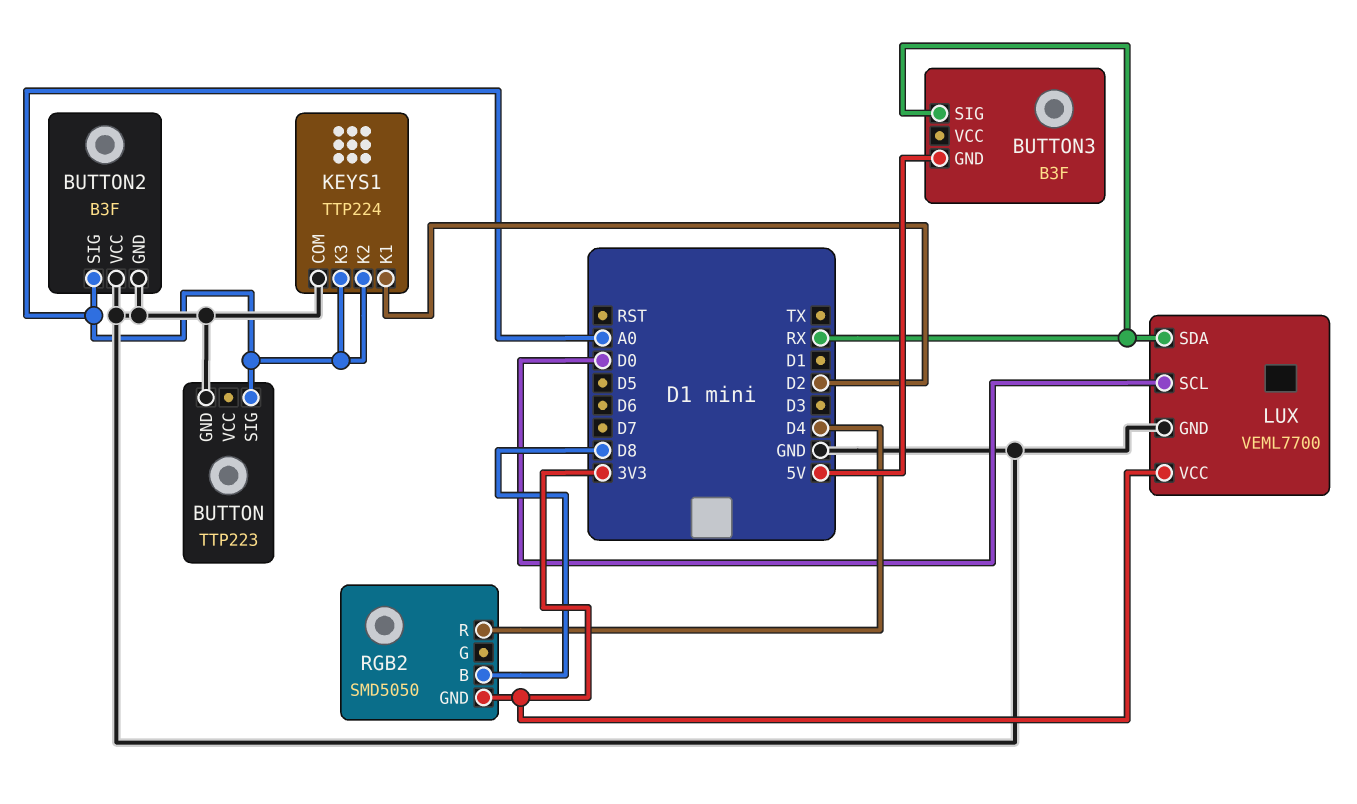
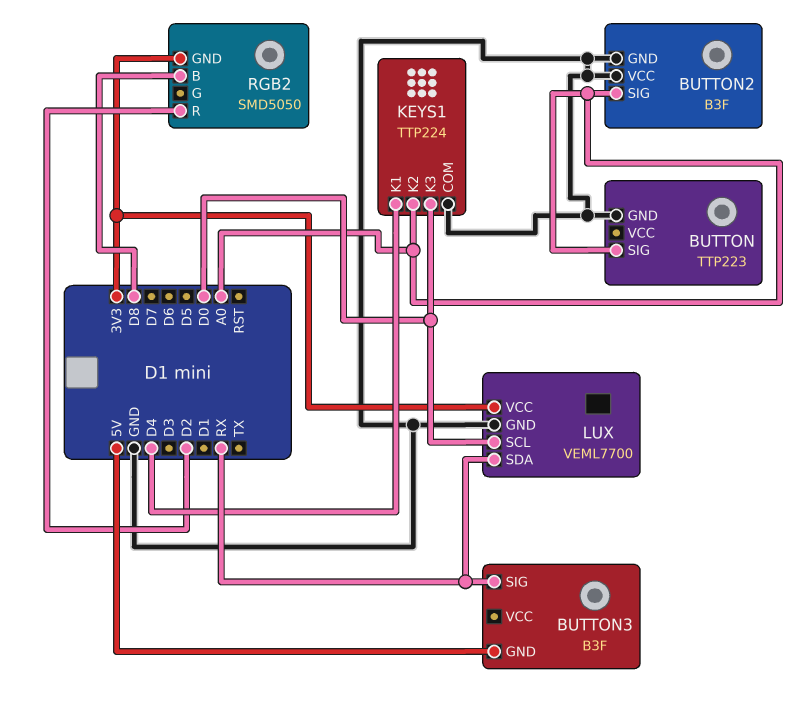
KEYS1 pin K1: D2 -> D4
KEYS1 pin K3: A0 -> D0
RGB2 pin R: D4 -> D2

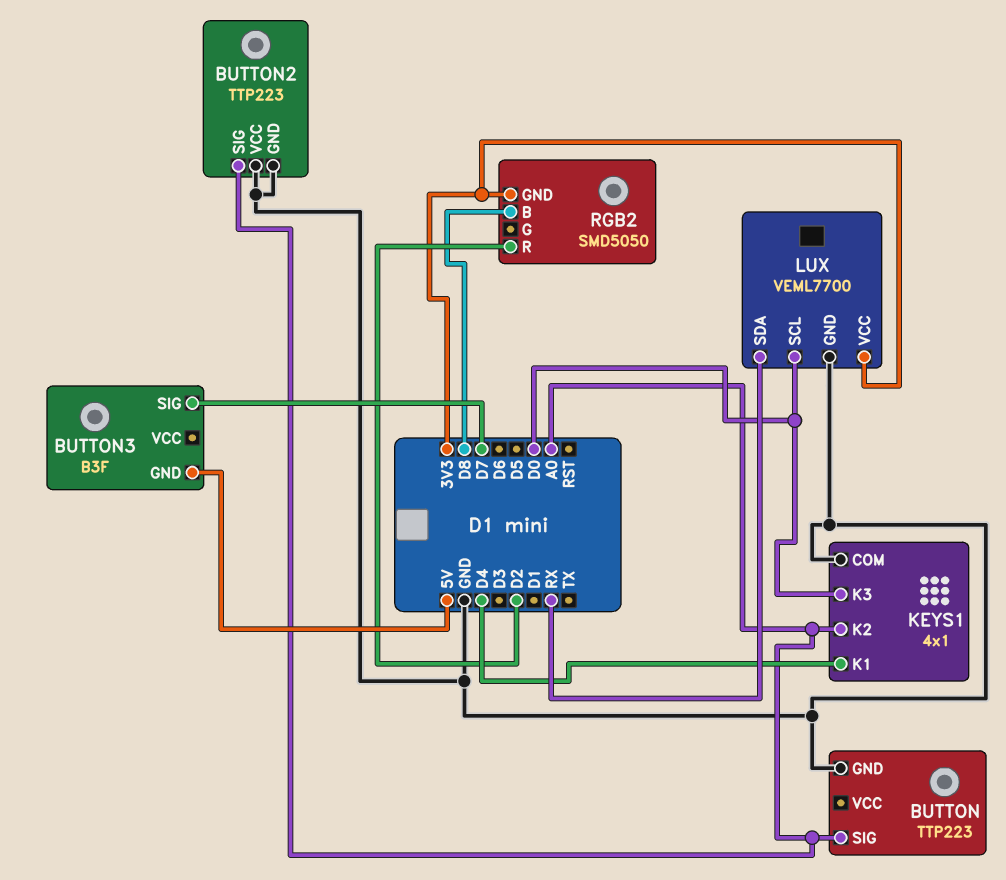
BUTTON2: B3F -> TTP223
BUTTON3 pin SIG: RX -> D7
KEYS1: TTP224 -> 4x1

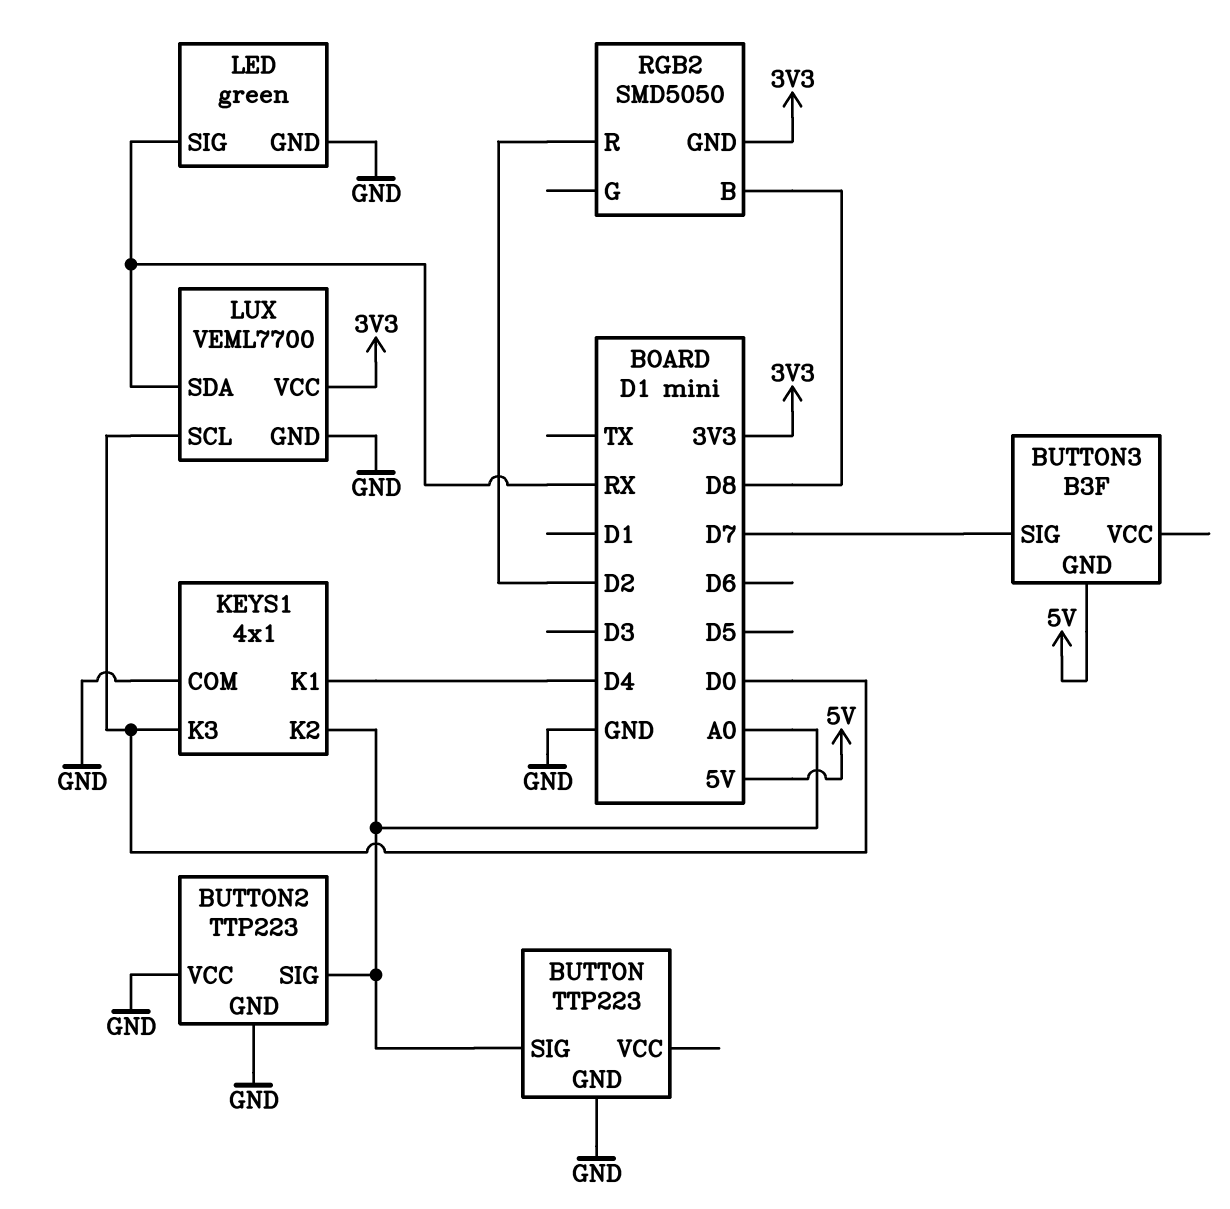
LED: none -> green
LED pin GND: none -> GND
LED pin SIG: none -> RX

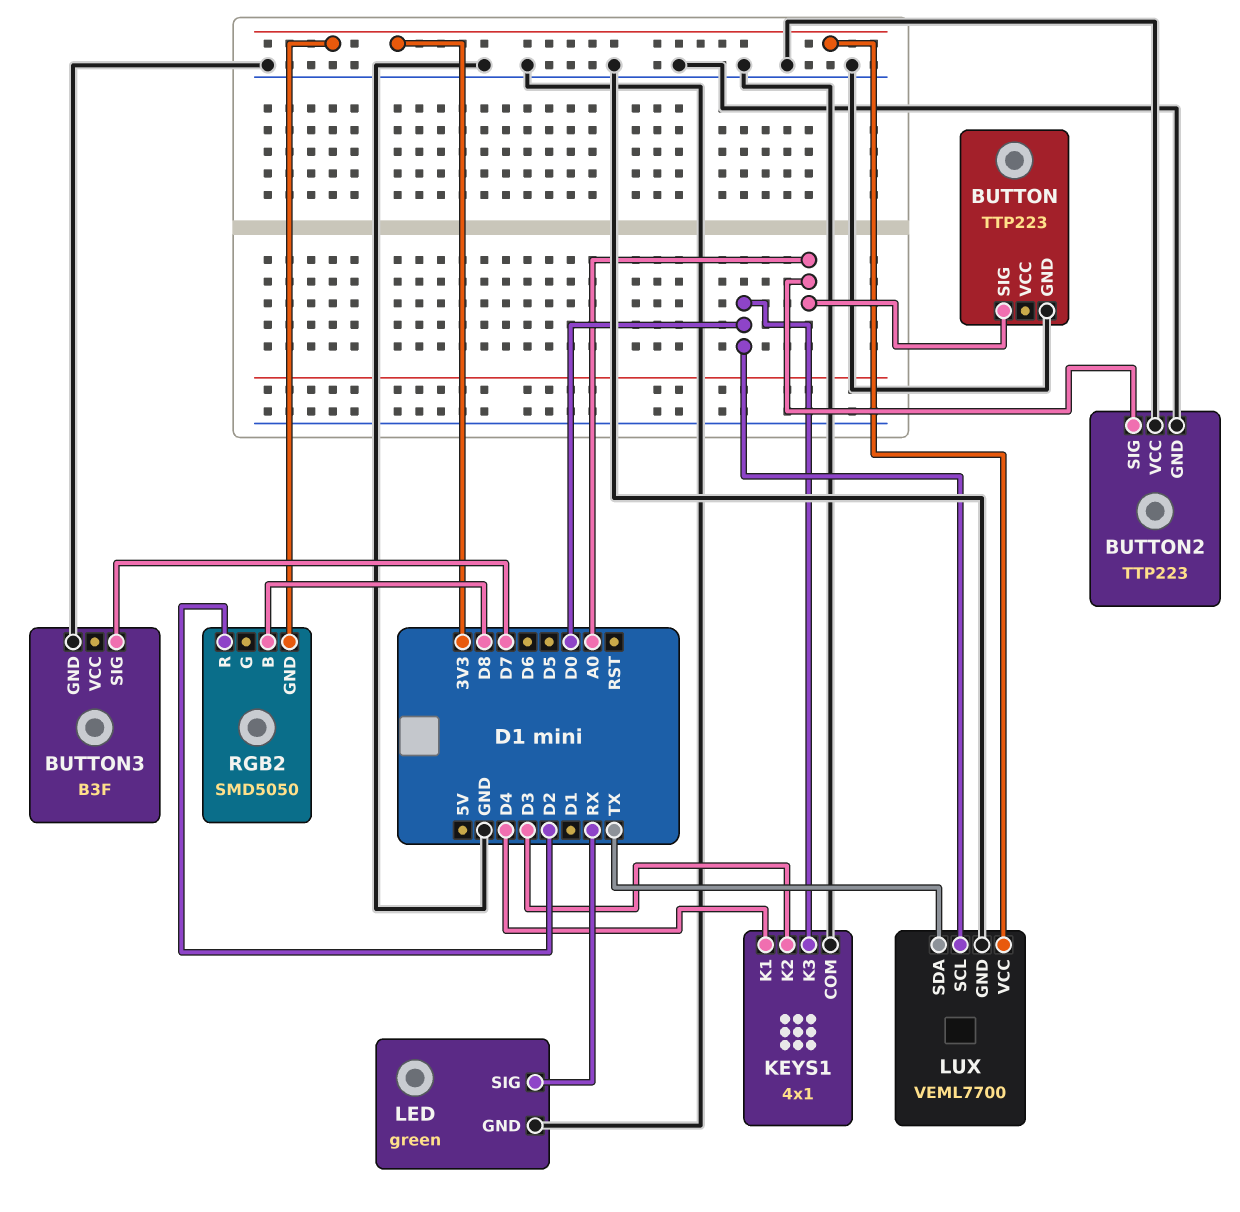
BUTTON3 pin GND: 5V -> GND
KEYS1 pin K2: A0 -> D3
LUX pin SDA: RX -> TX

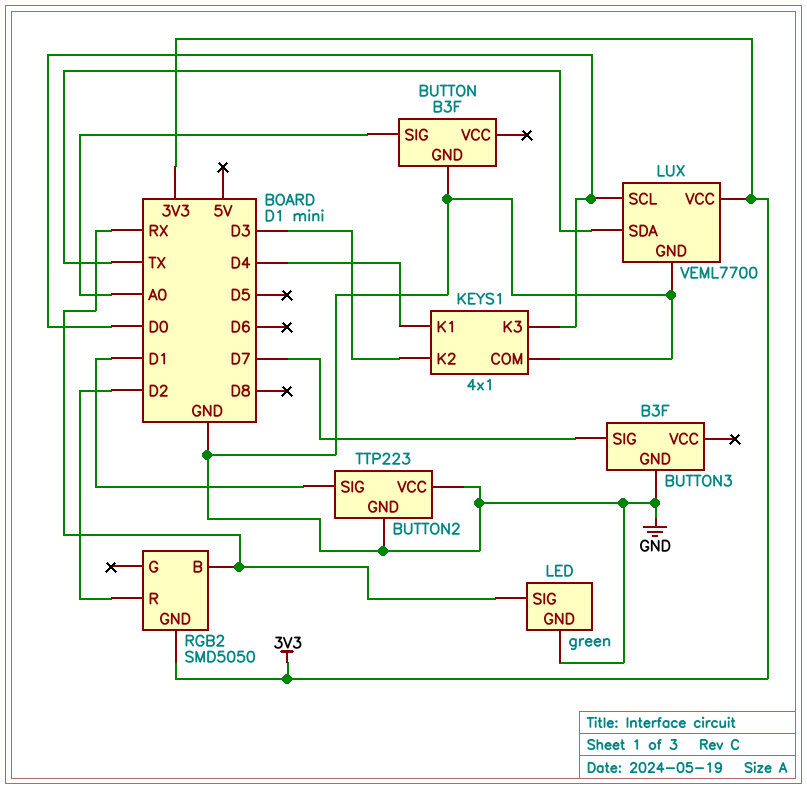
BUTTON: TTP223 -> B3F
BUTTON2 pin SIG: A0 -> D1
RGB2 pin B: D8 -> RX

